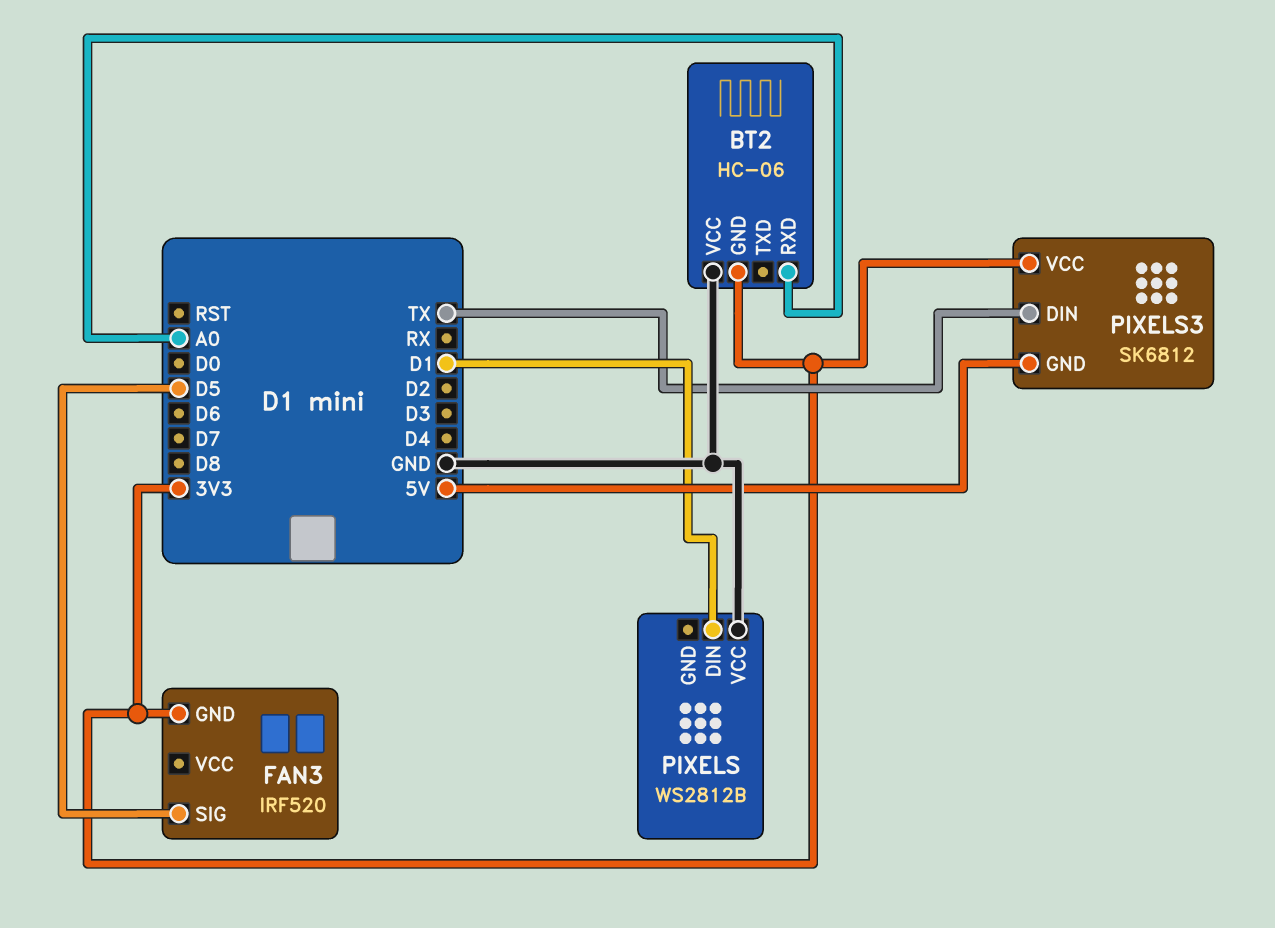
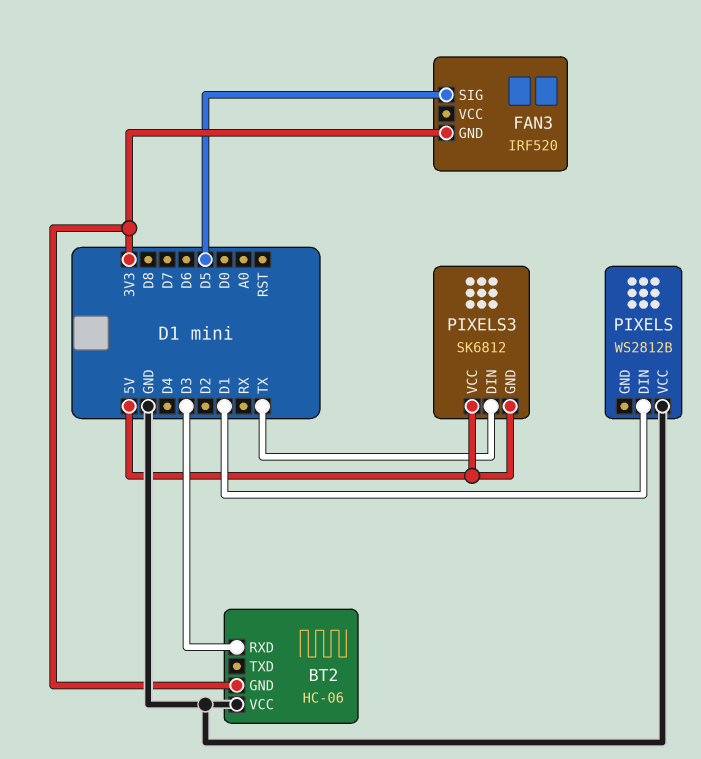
BT2 pin RXD: A0 -> D3
PIXELS3 pin VCC: 3V3 -> 5V

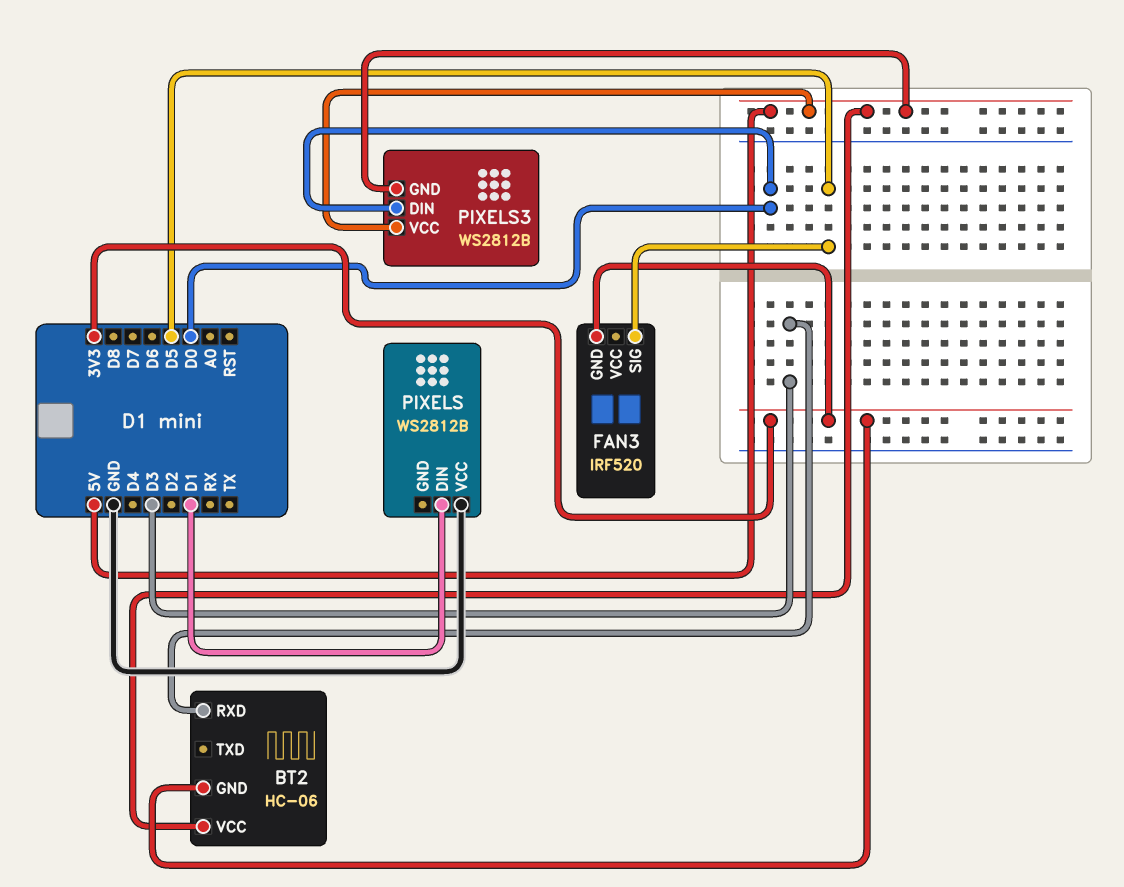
BT2 pin VCC: GND -> 5V
PIXELS3: SK6812 -> WS2812B
PIXELS3 pin DIN: TX -> D0

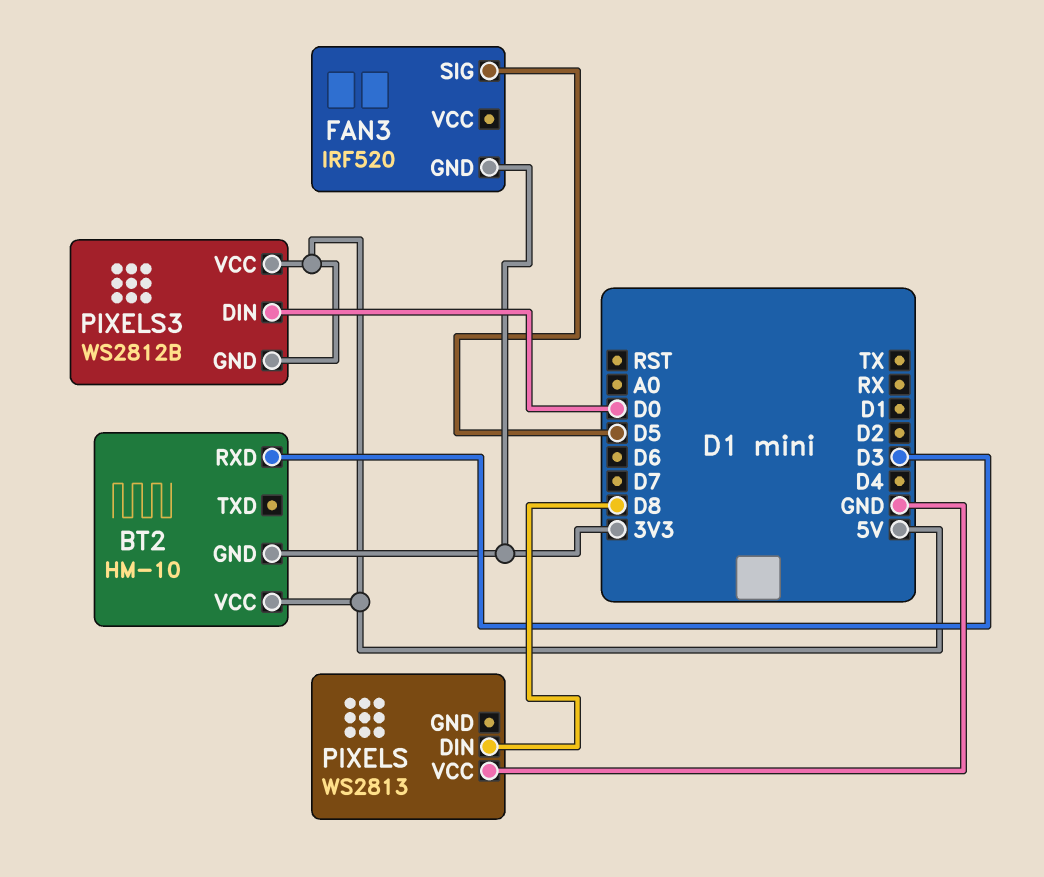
BT2: HC-06 -> HM-10
PIXELS: WS2812B -> WS2813
PIXELS pin DIN: D1 -> D8

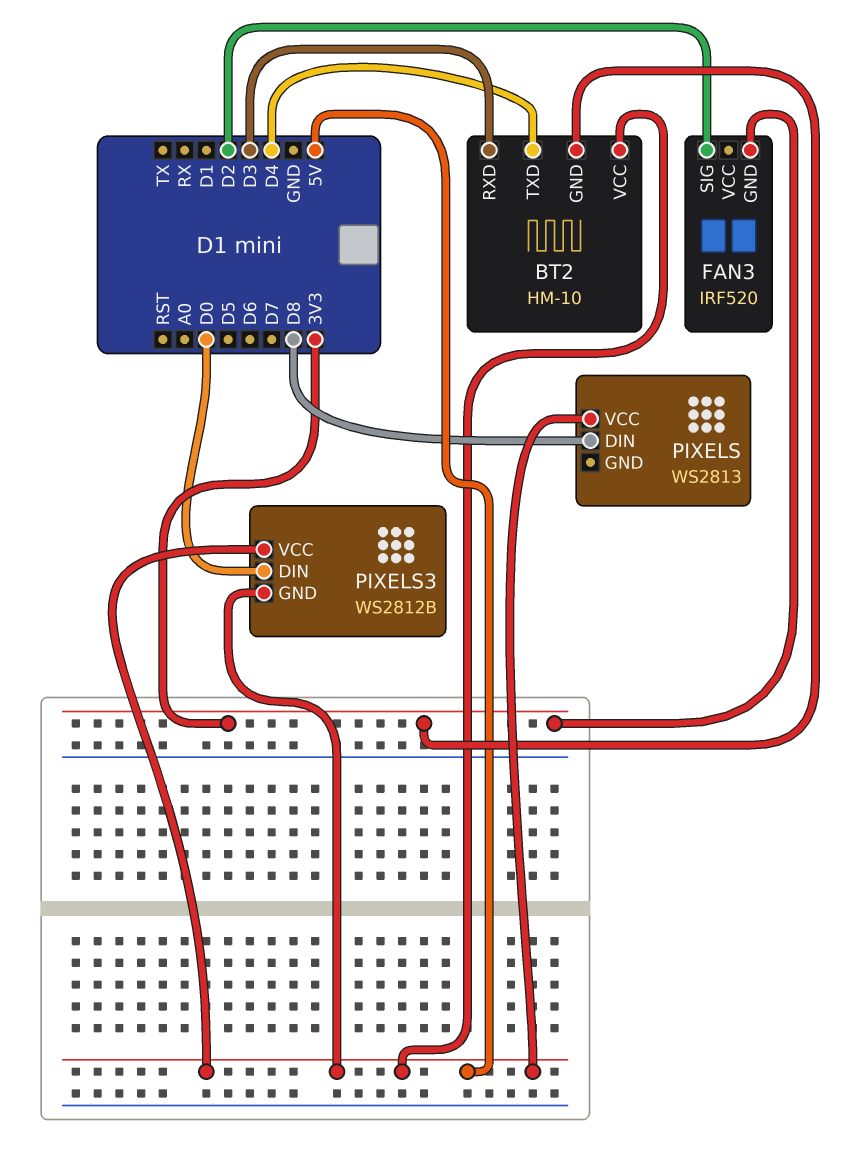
BT2 pin TXD: none -> D4
FAN3 pin SIG: D5 -> D2
PIXELS pin VCC: GND -> 5V

